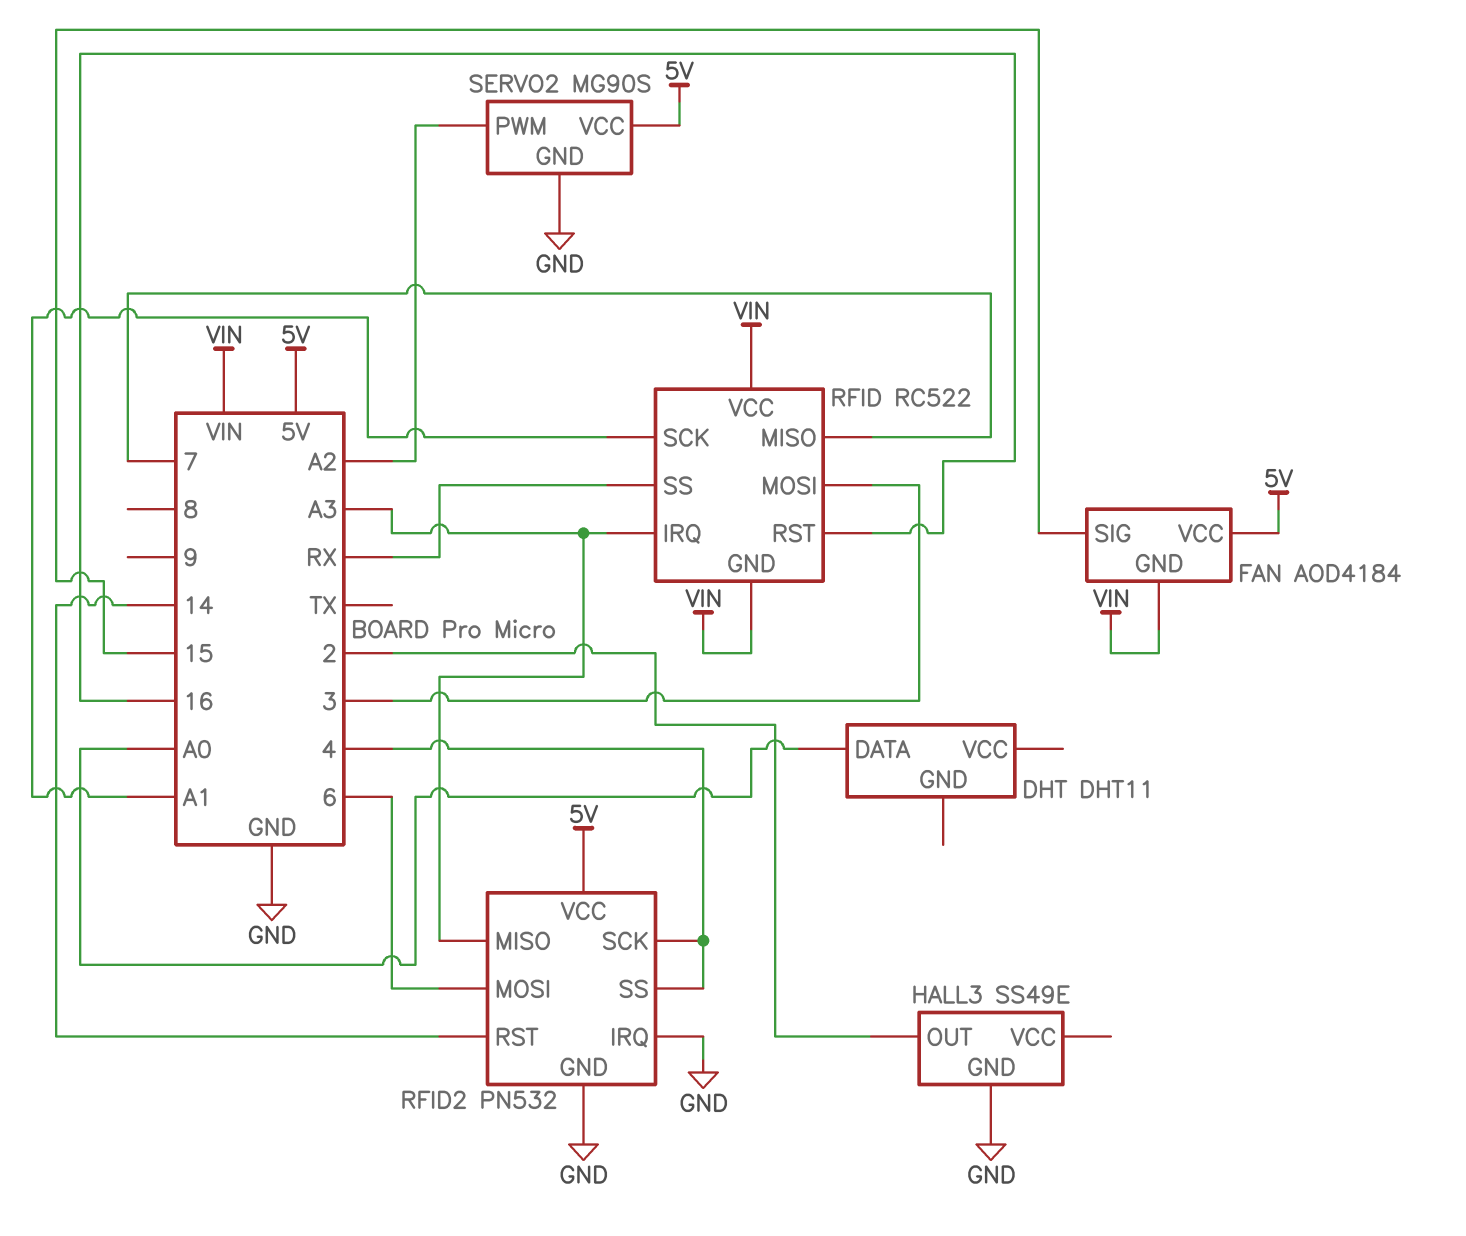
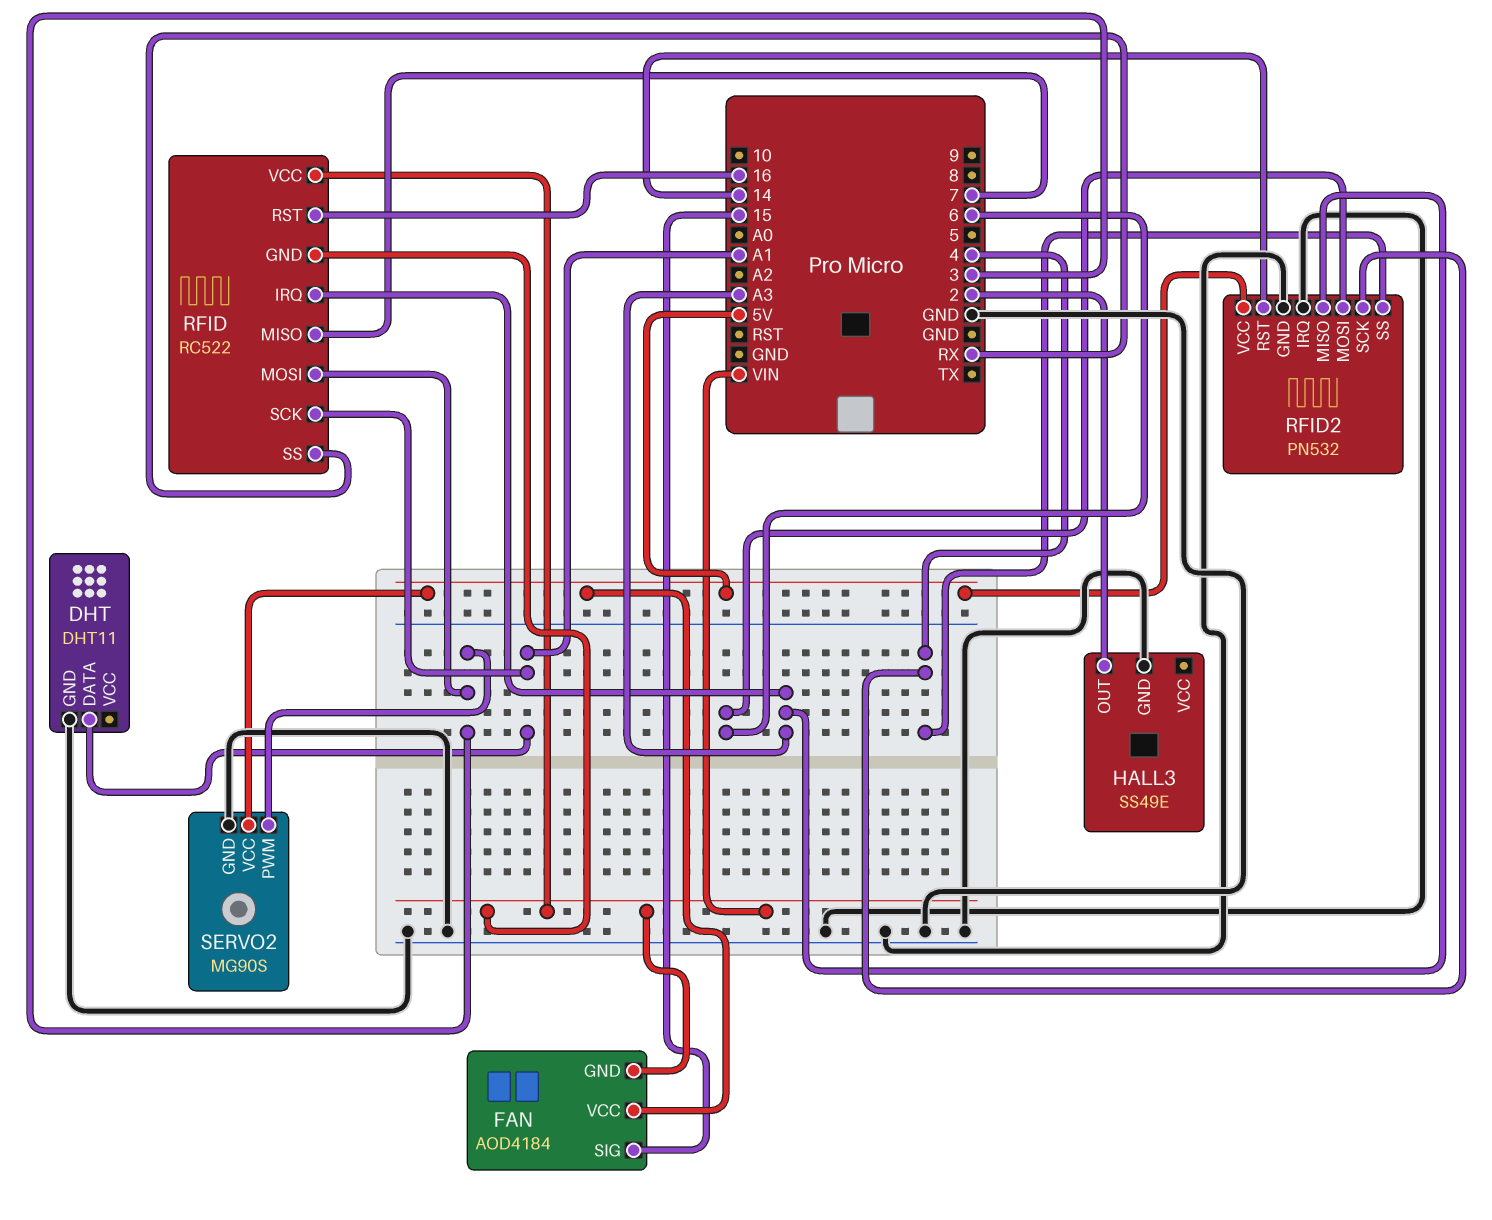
DHT pin DATA: A0 -> A1
DHT pin GND: none -> GND
SERVO2 pin PWM: A2 -> 3

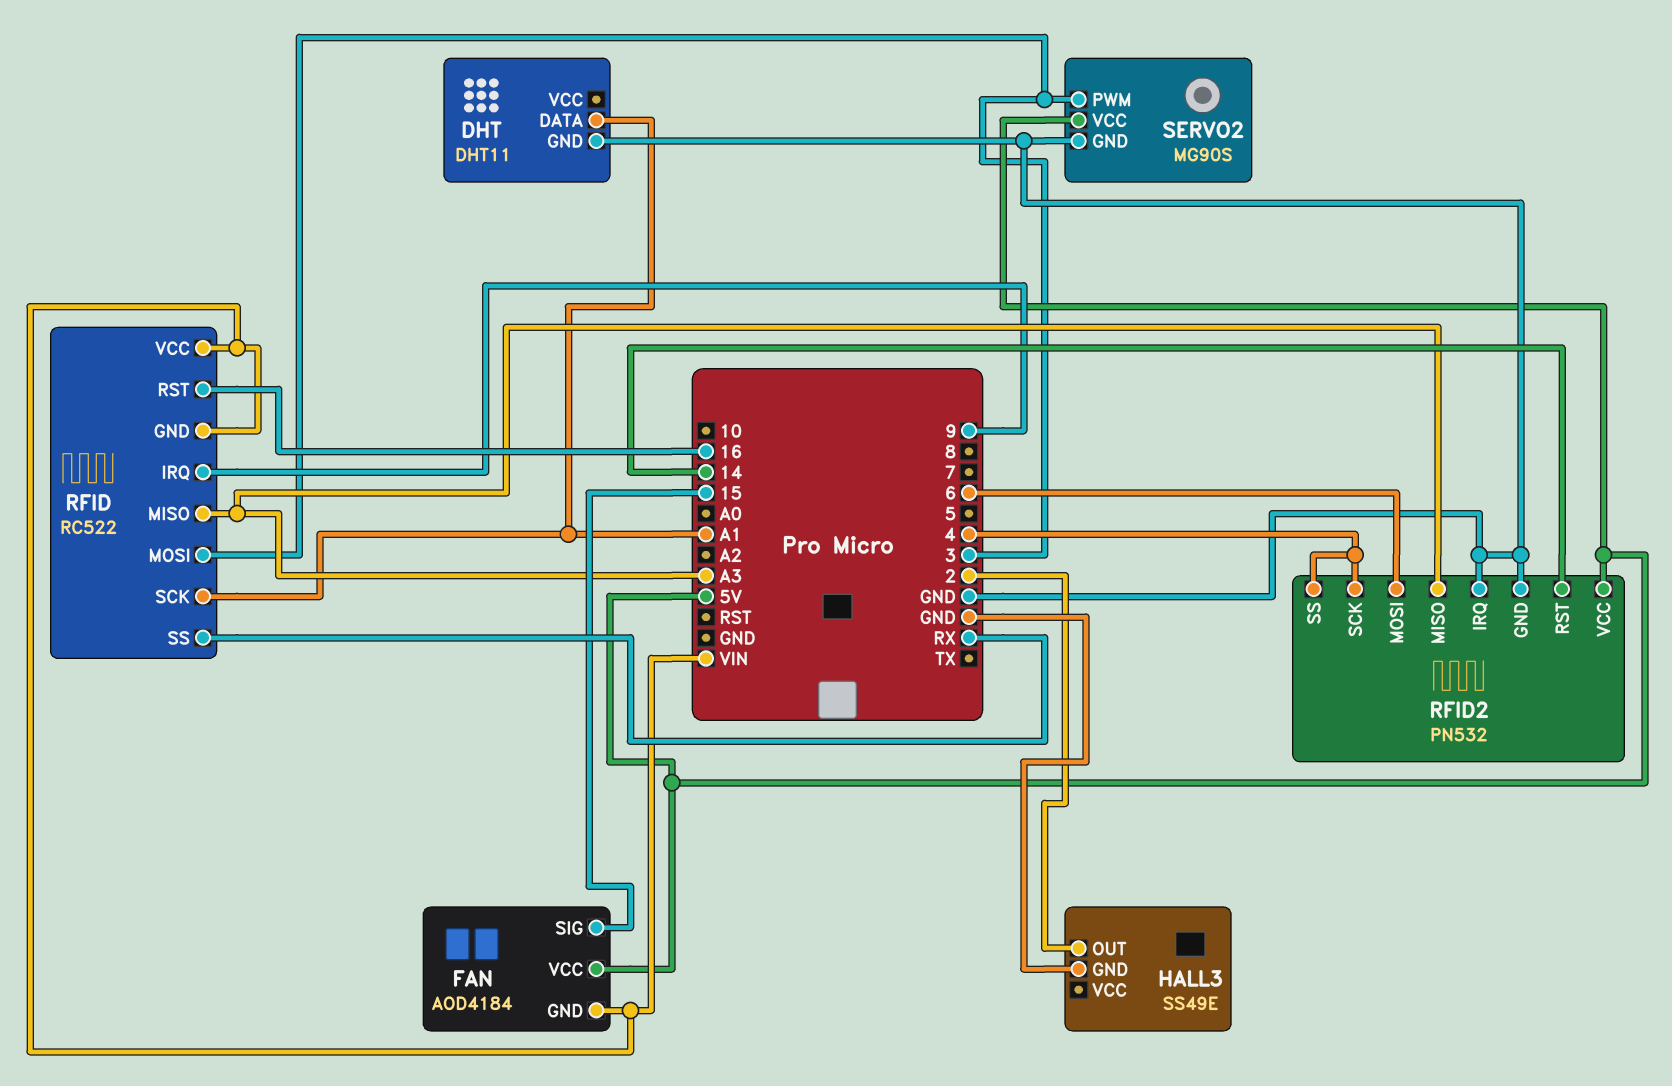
RFID pin IRQ: A3 -> 9
RFID pin MISO: 7 -> A3

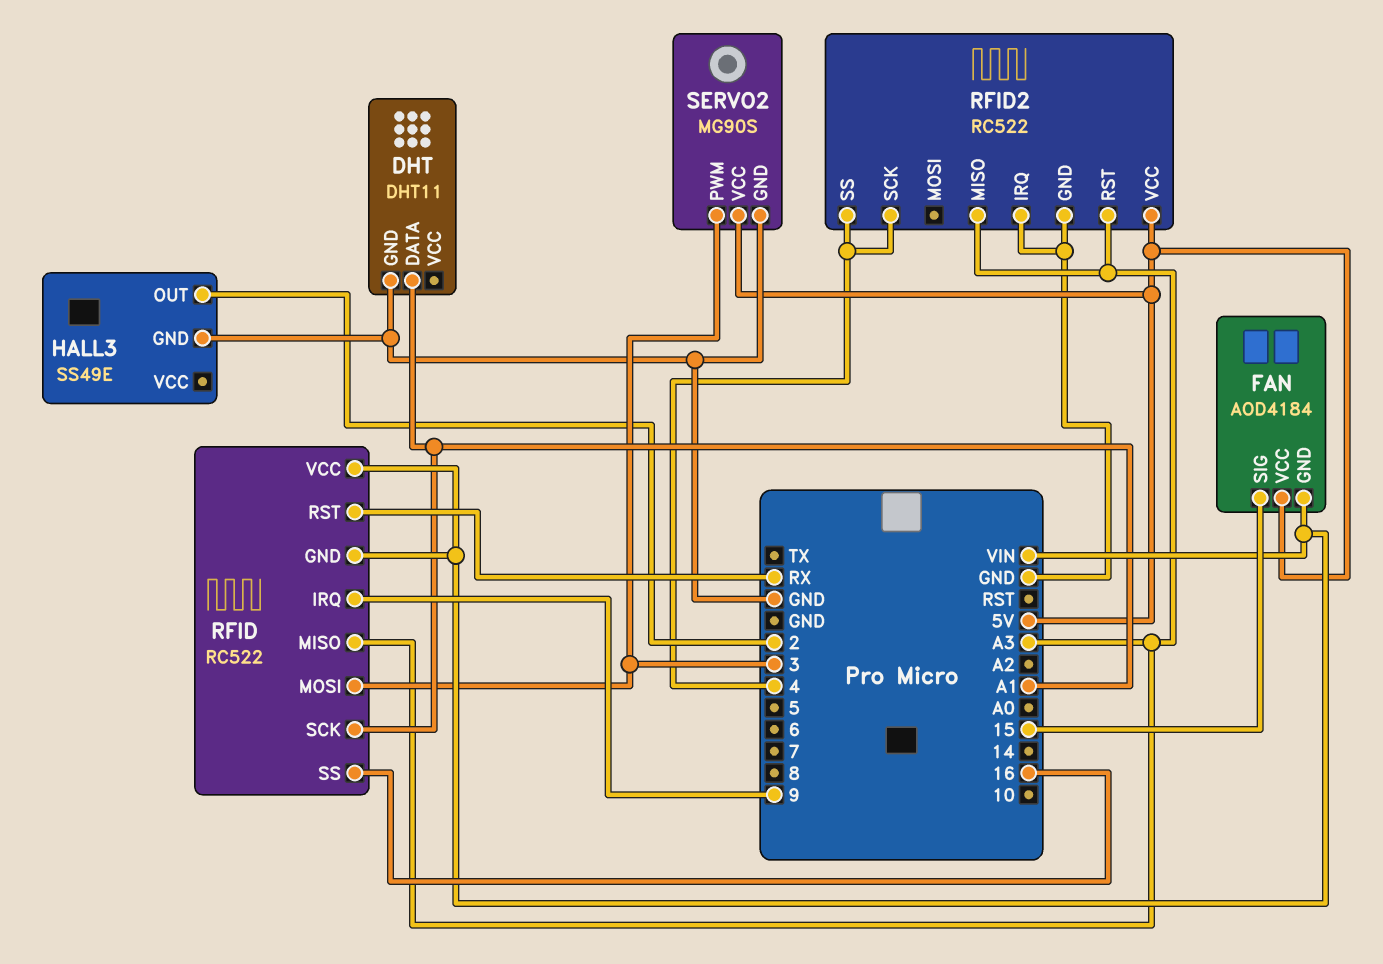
RFID pin RST: 16 -> RX
RFID pin SS: RX -> 16
RFID2: PN532 -> RC522
RFID2 pin MOSI: 6 -> none
RFID2 pin RST: 14 -> A3

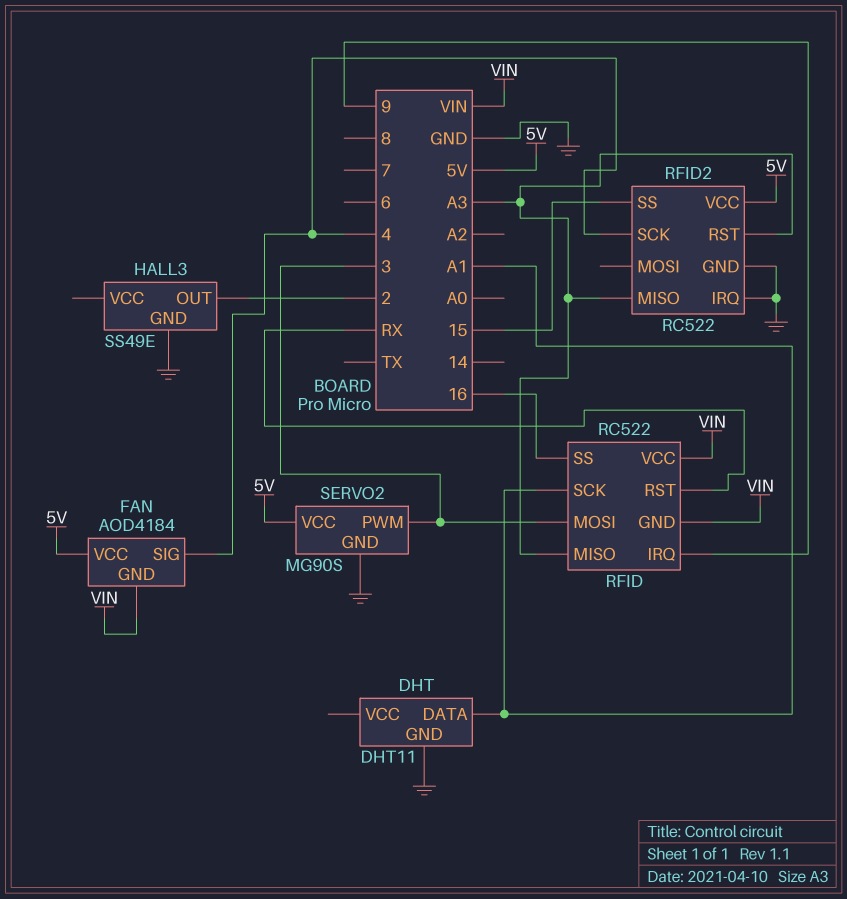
FAN pin SIG: 15 -> 4
RFID2 pin SS: 4 -> 15

